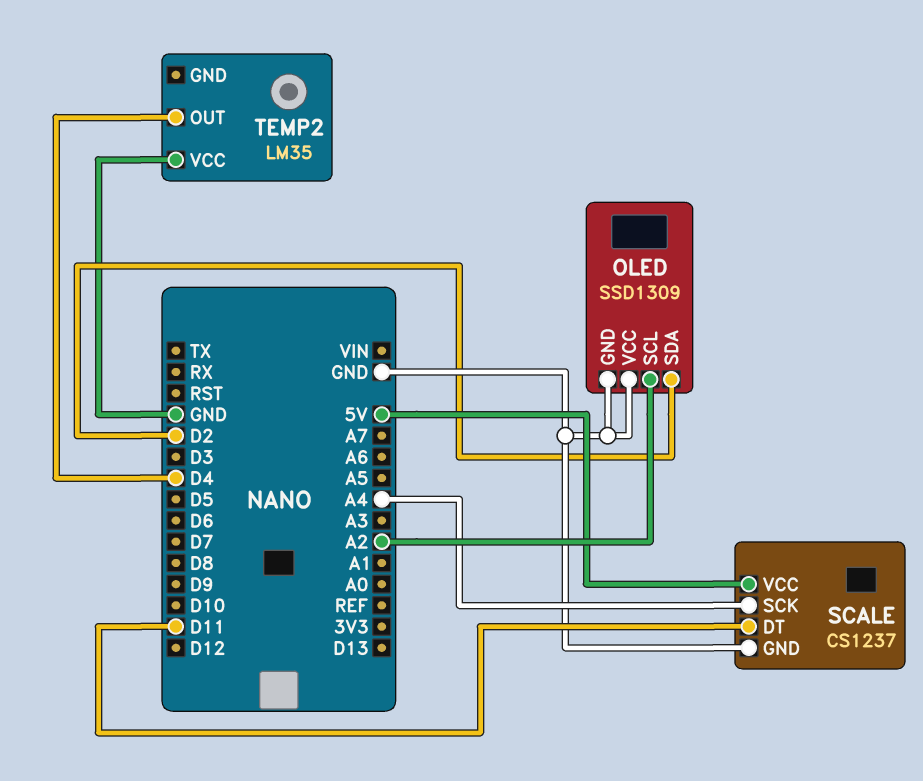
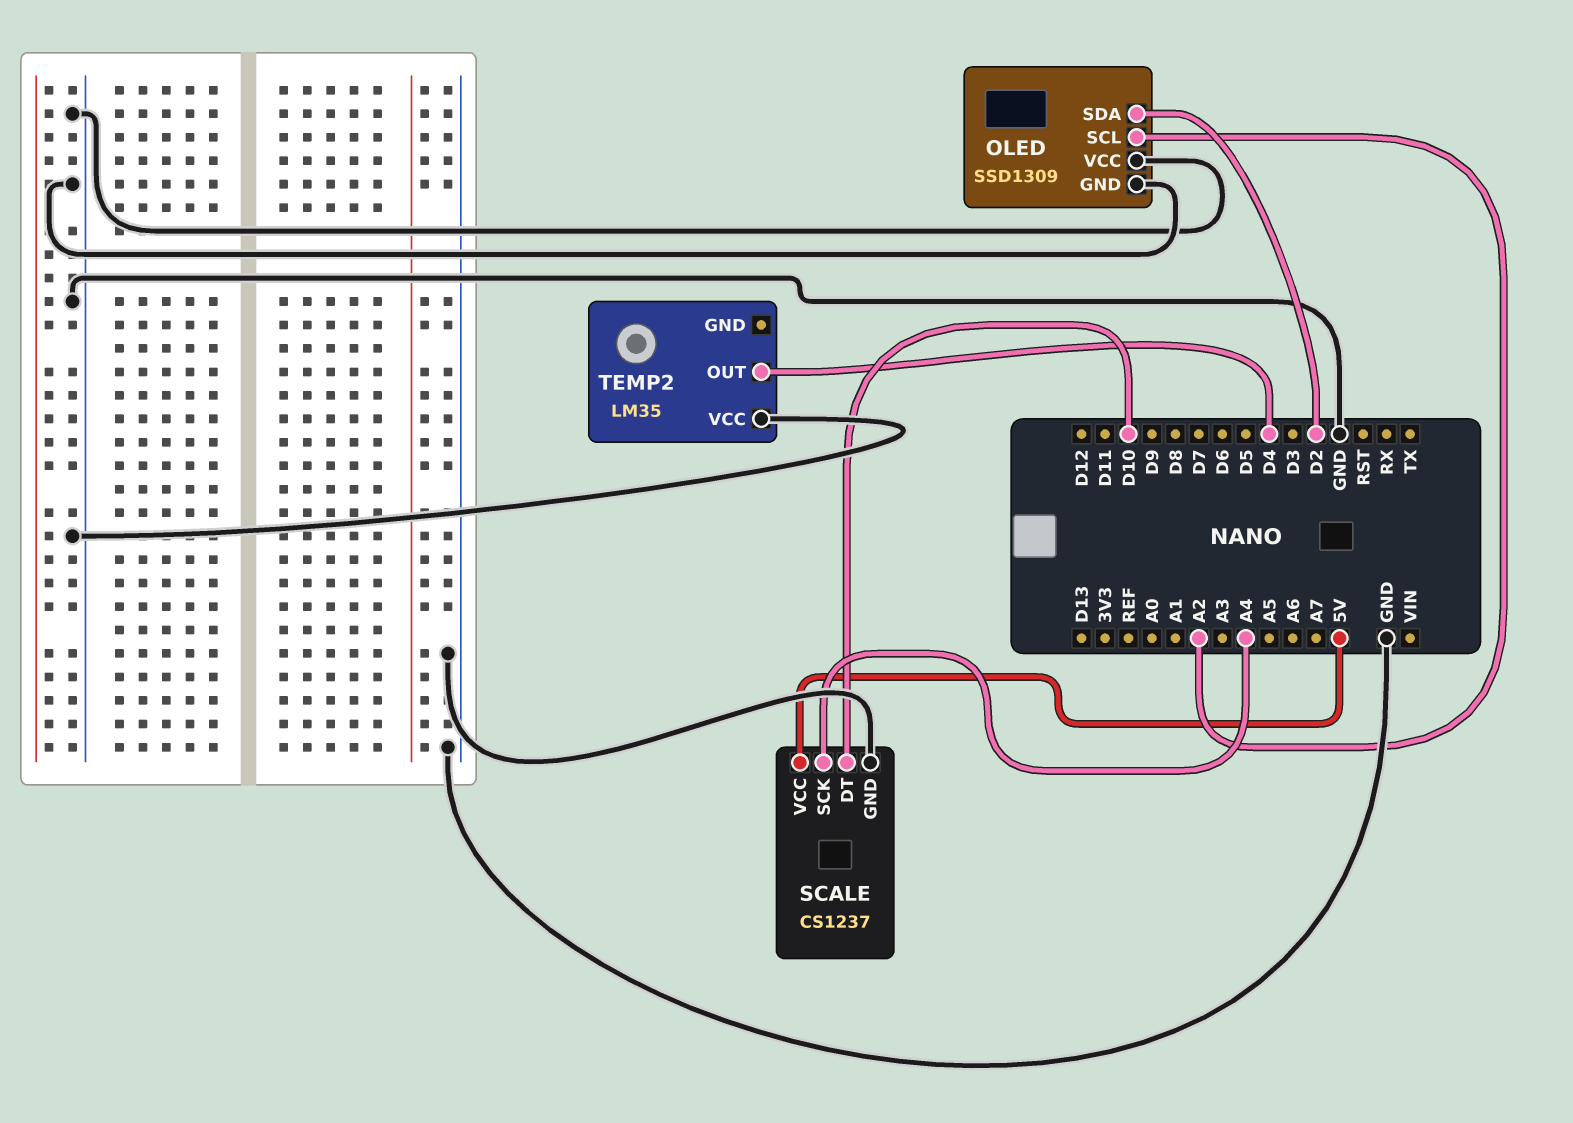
SCALE pin DT: D11 -> D10

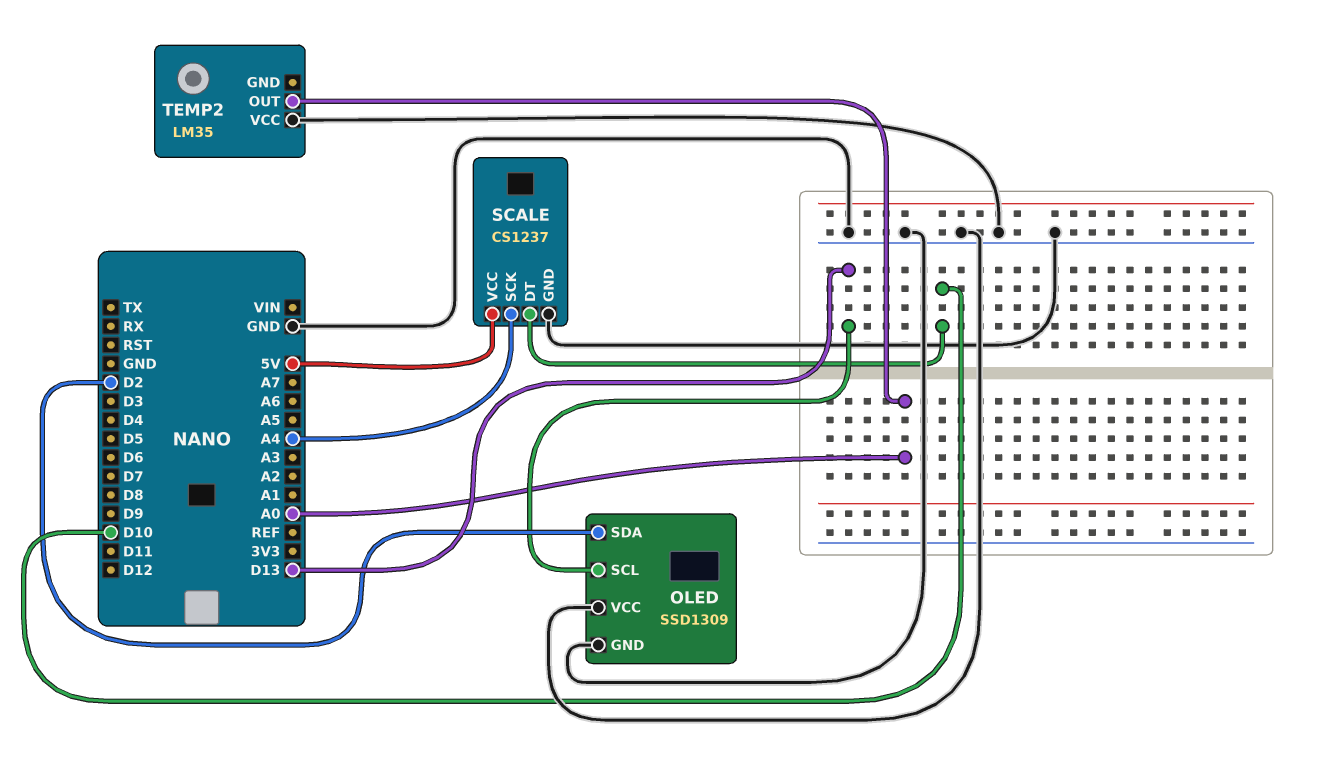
OLED pin SCL: A2 -> D13
TEMP2 pin OUT: D4 -> A0

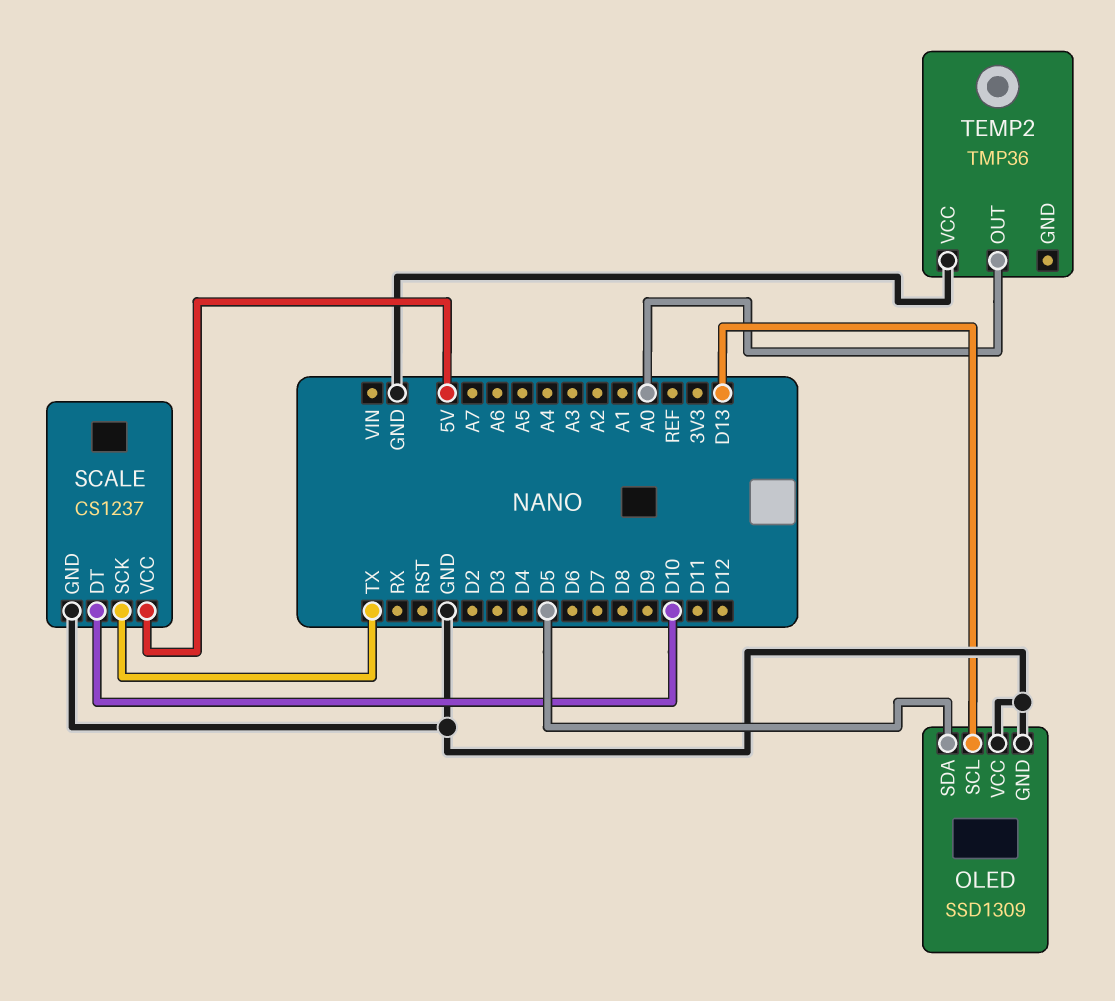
OLED pin SDA: D2 -> D5
SCALE pin SCK: A4 -> TX
TEMP2: LM35 -> TMP36

